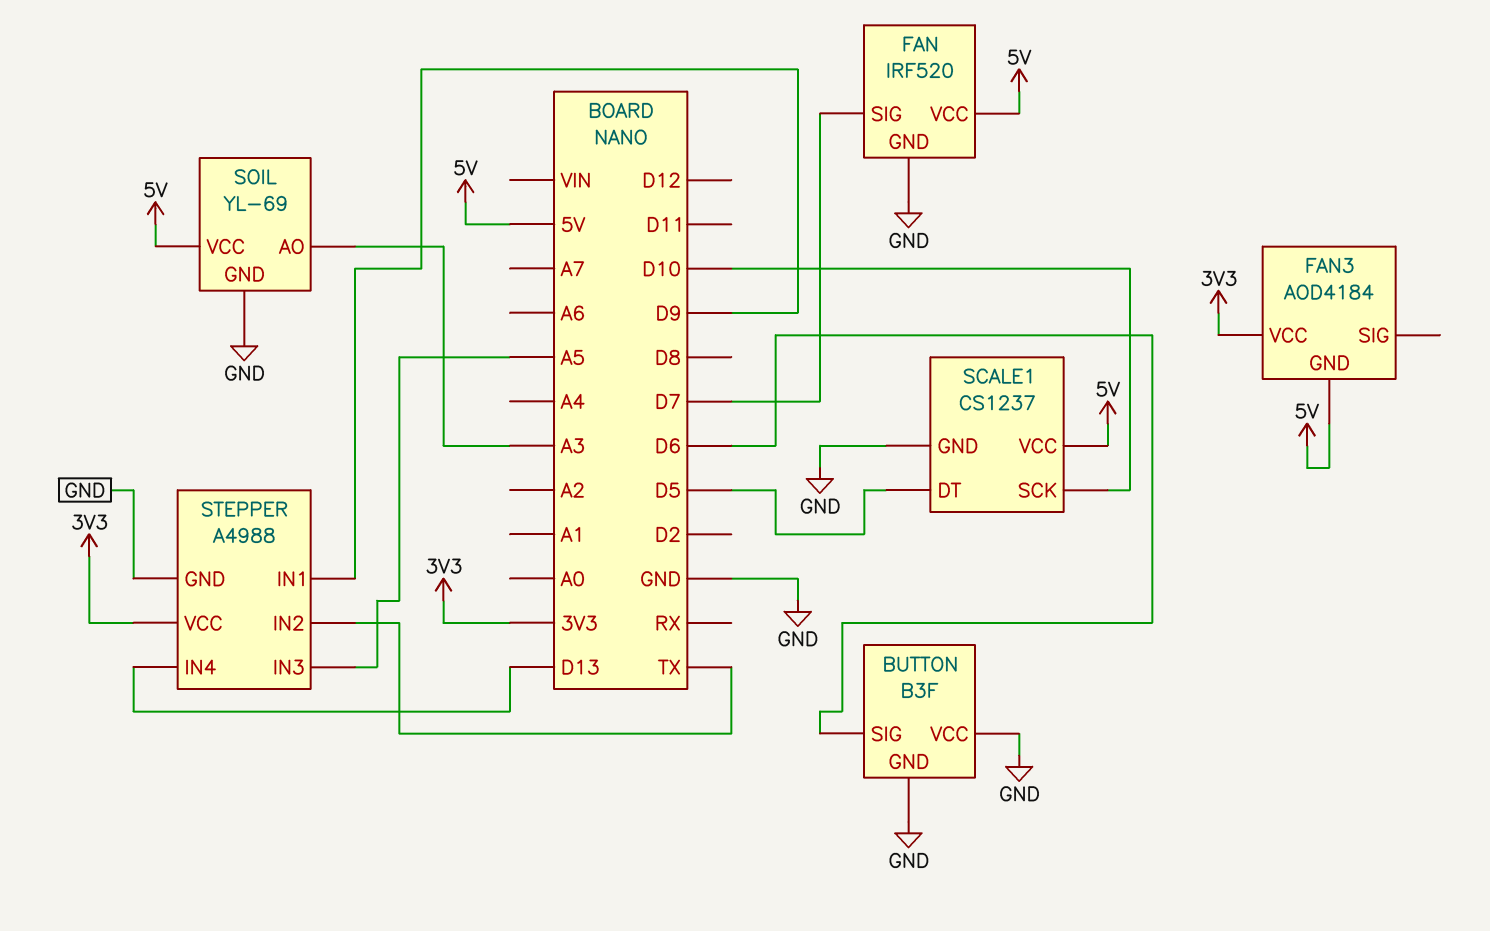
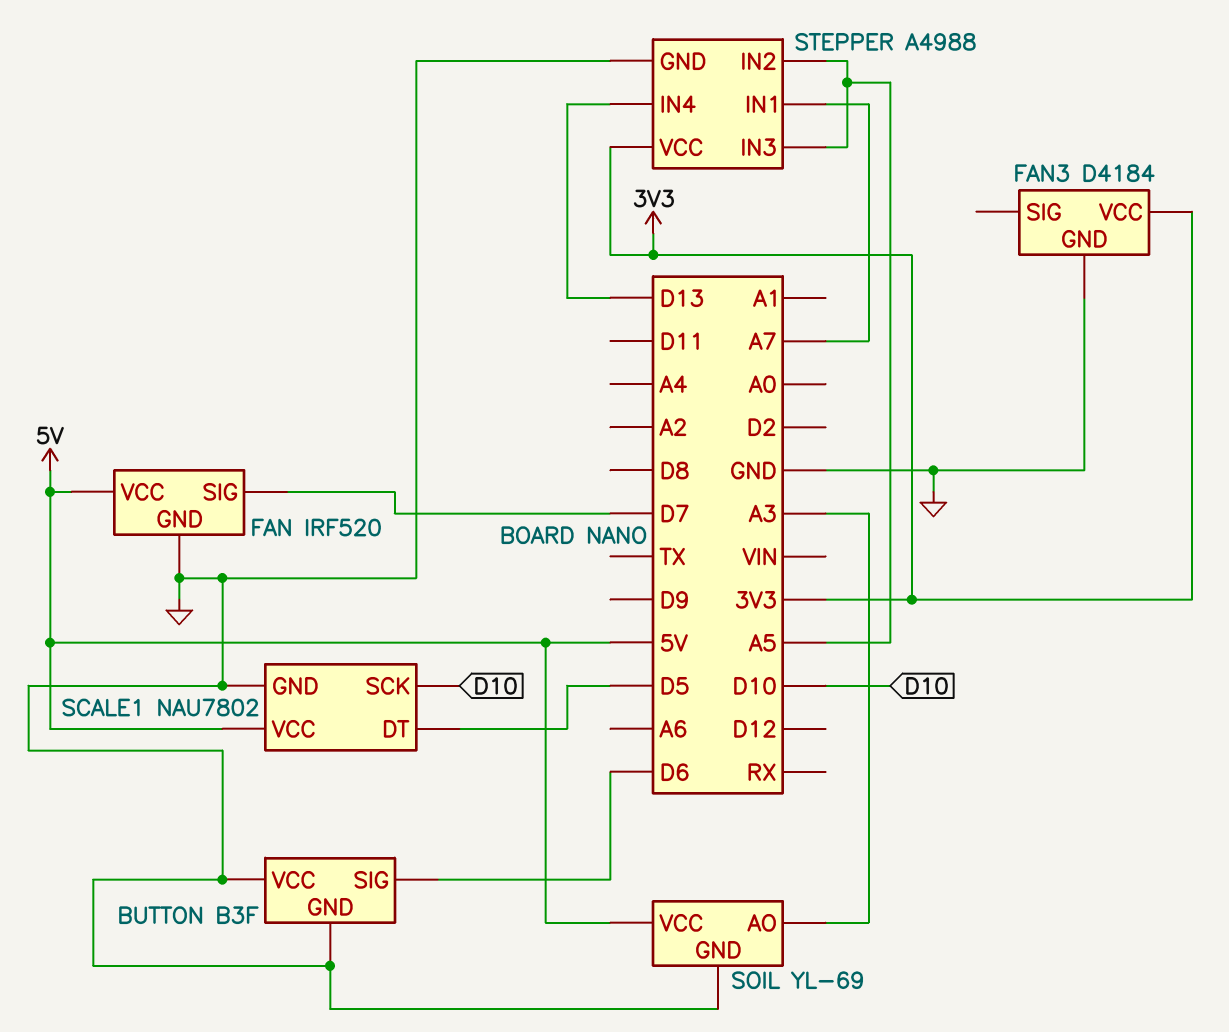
FAN3: AOD4184 -> D4184
FAN3 pin GND: 5V -> GND
SCALE1: CS1237 -> NAU7802
STEPPER pin IN1: D9 -> A7
STEPPER pin IN2: TX -> A5

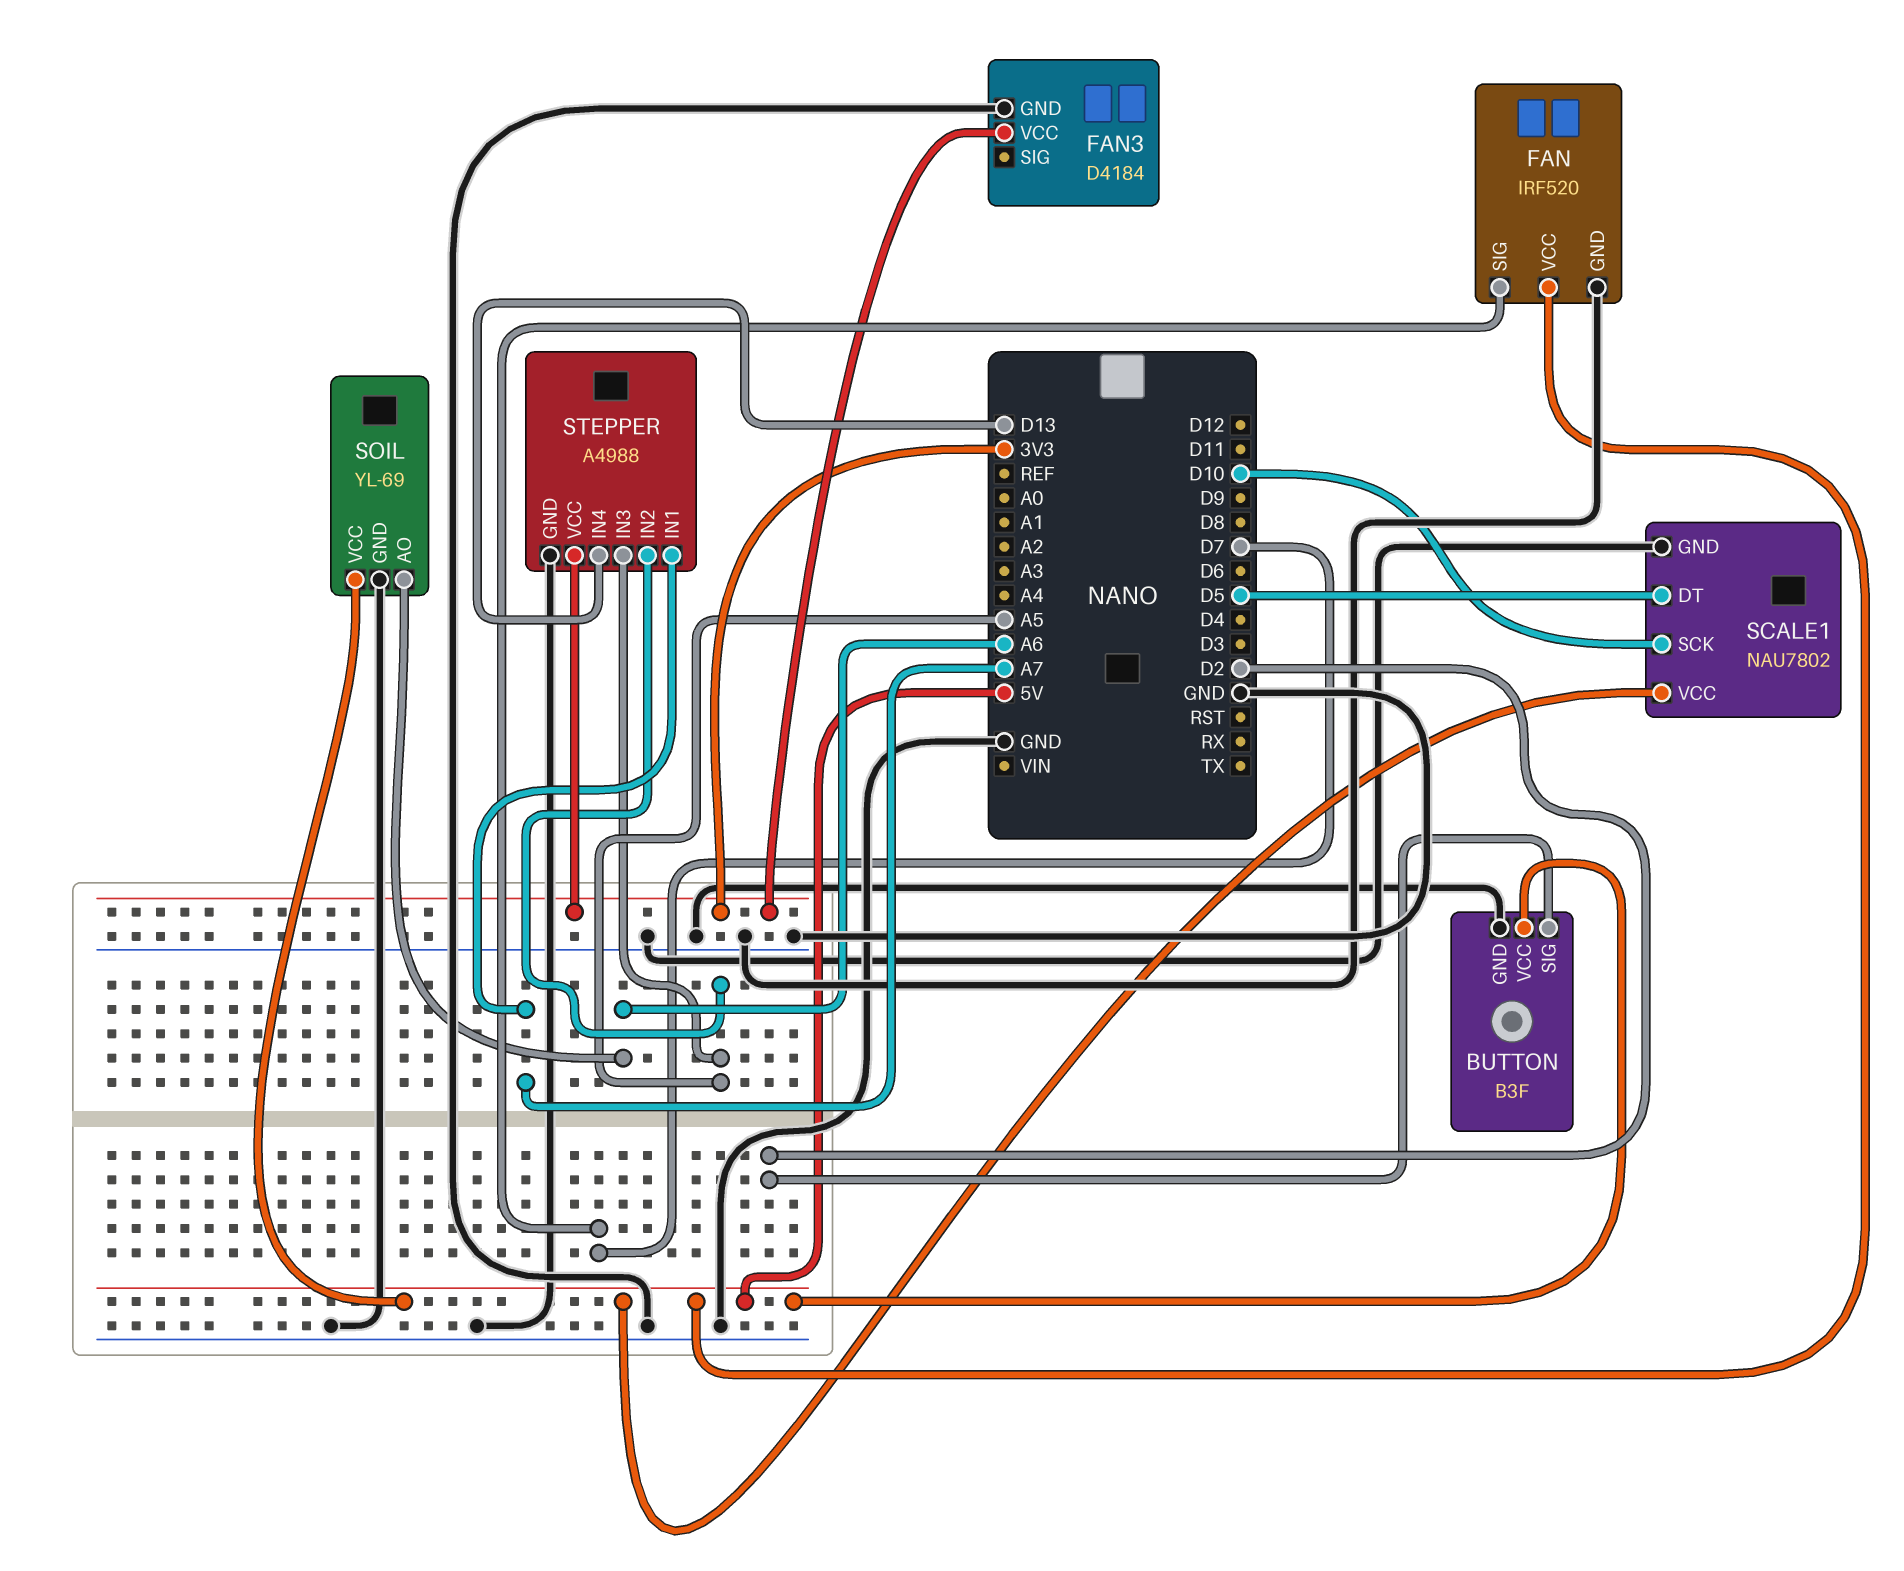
BUTTON pin SIG: D6 -> D2
BUTTON pin VCC: GND -> 5V
SOIL pin AO: A3 -> A6

